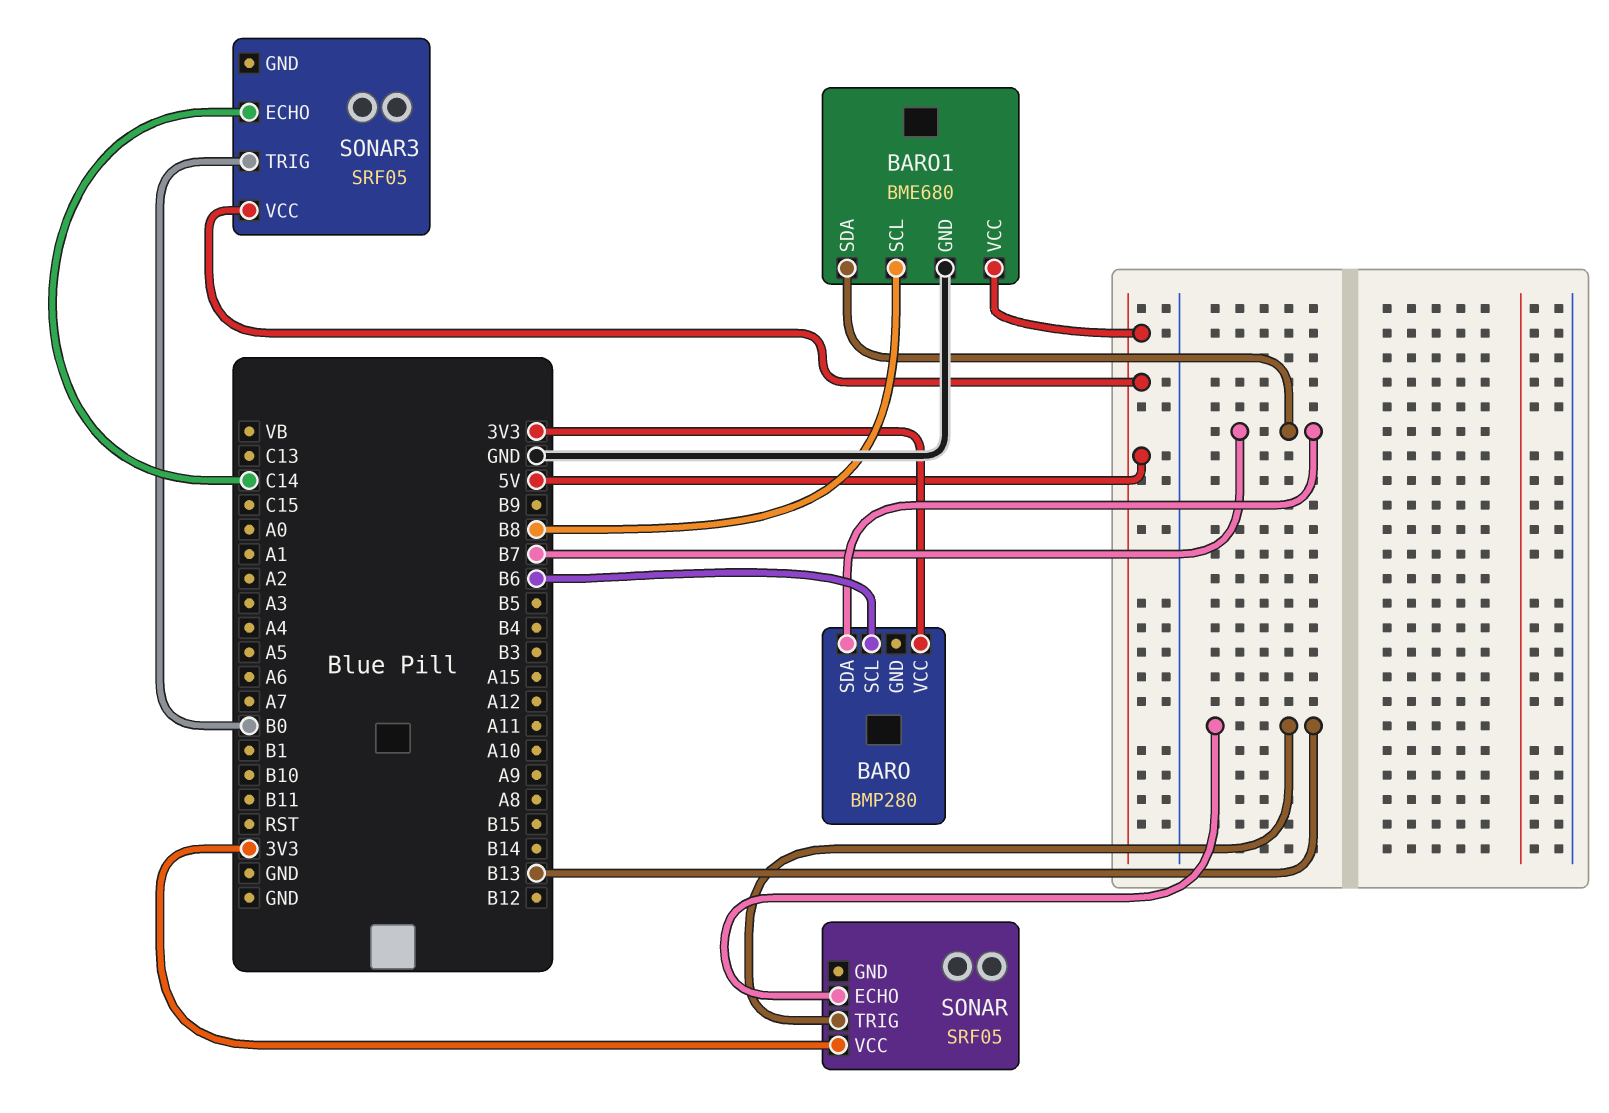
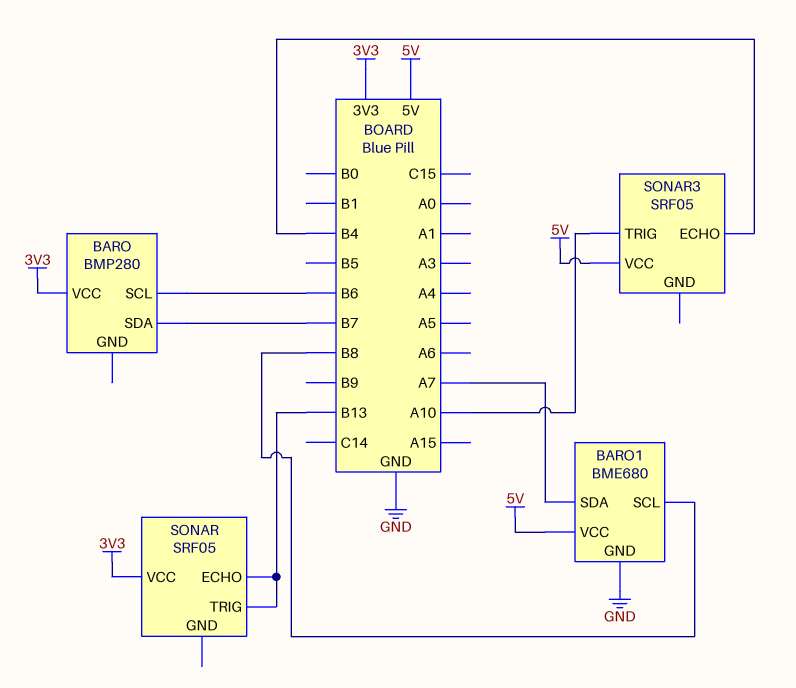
BARO1 pin SDA: B7 -> A7
SONAR3 pin ECHO: C14 -> B4
SONAR3 pin TRIG: B0 -> A10

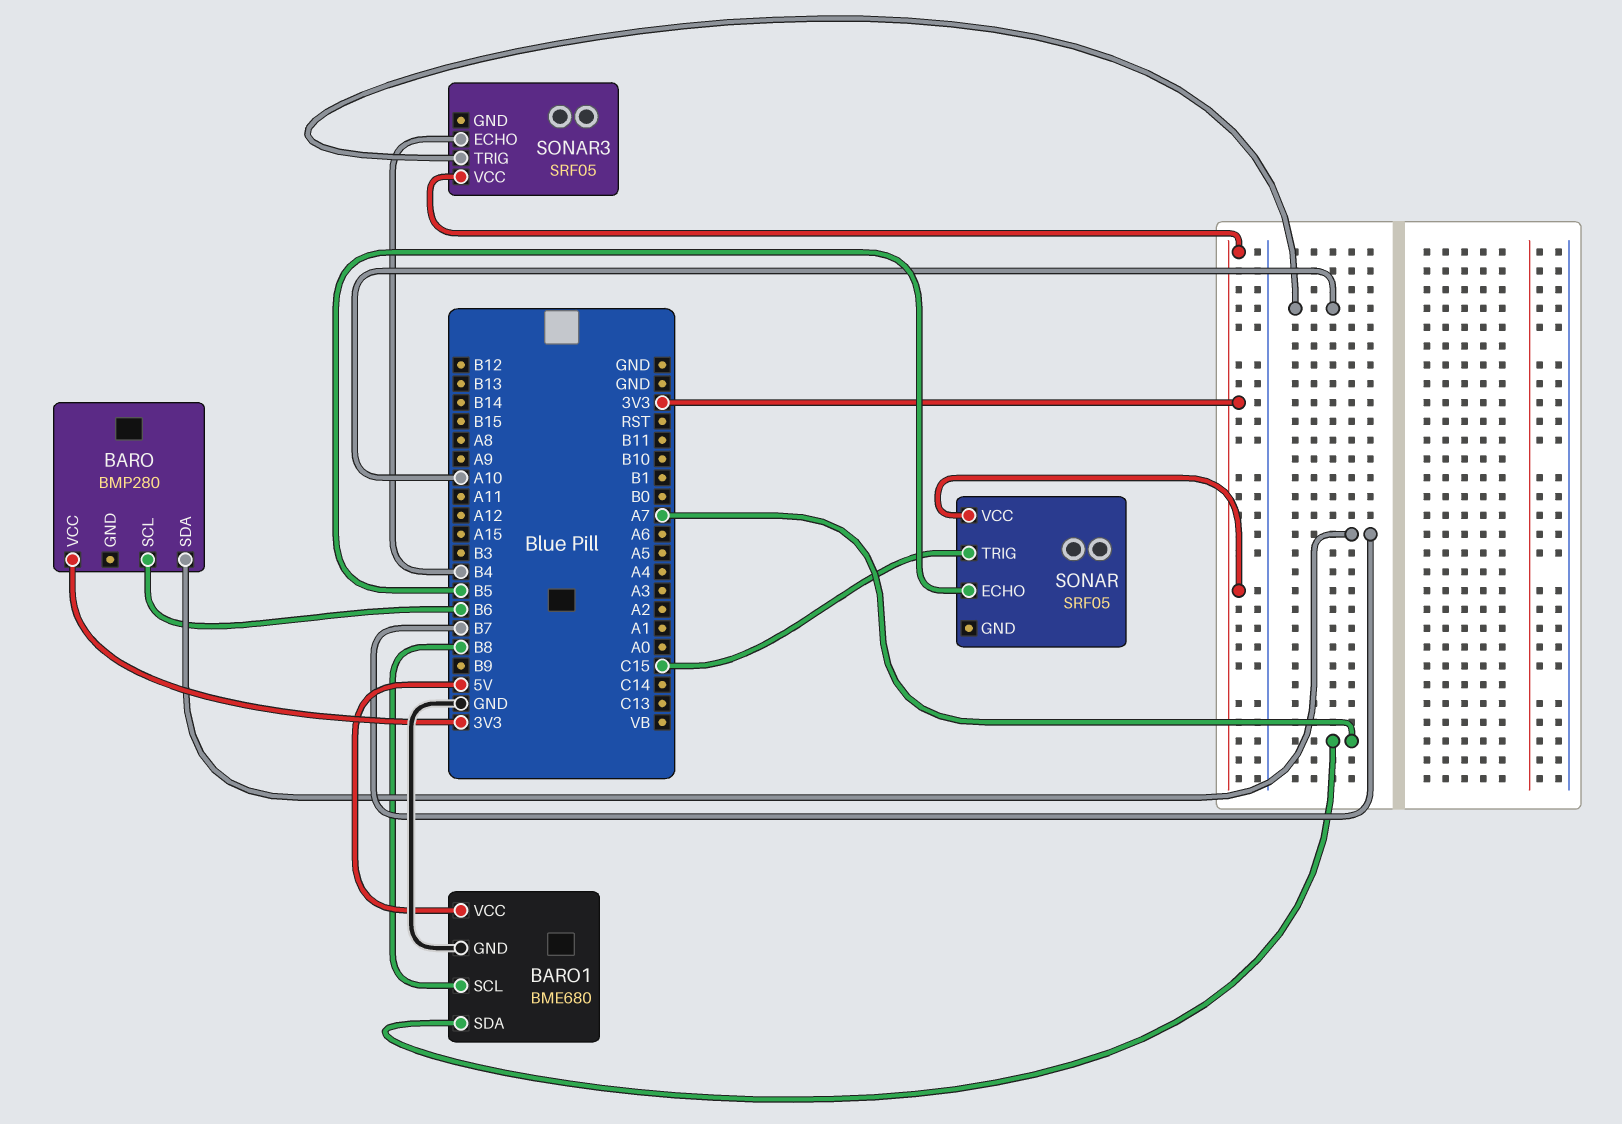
SONAR pin ECHO: B13 -> B5
SONAR pin TRIG: B13 -> C15
SONAR3 pin VCC: 5V -> 3V3

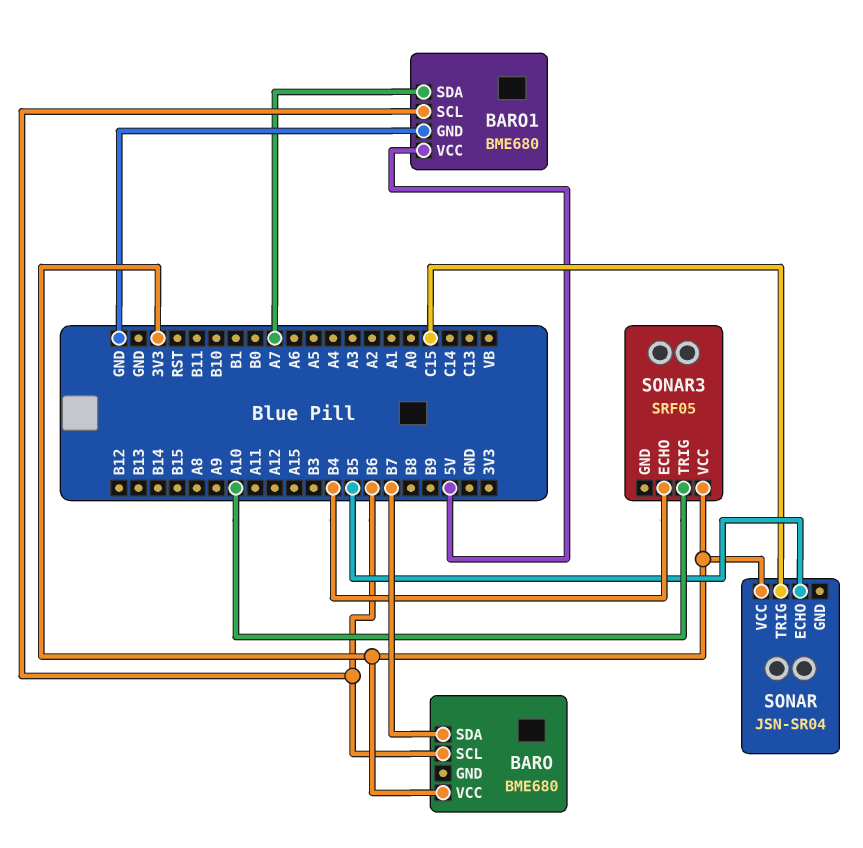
BARO: BMP280 -> BME680
BARO1 pin SCL: B8 -> B6
SONAR: SRF05 -> JSN-SR04

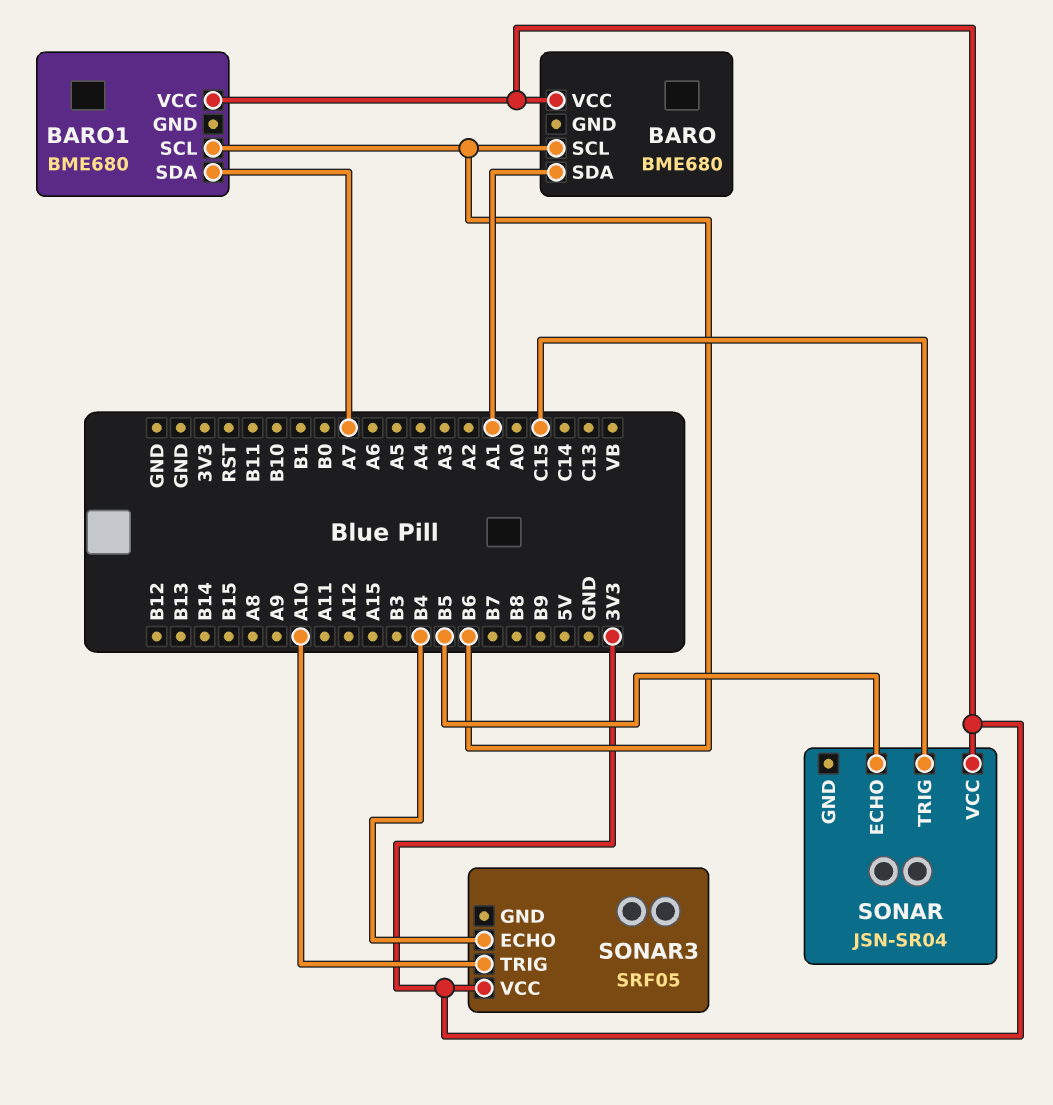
BARO pin SDA: B7 -> A1
BARO1 pin GND: GND -> none
BARO1 pin VCC: 5V -> 3V3

